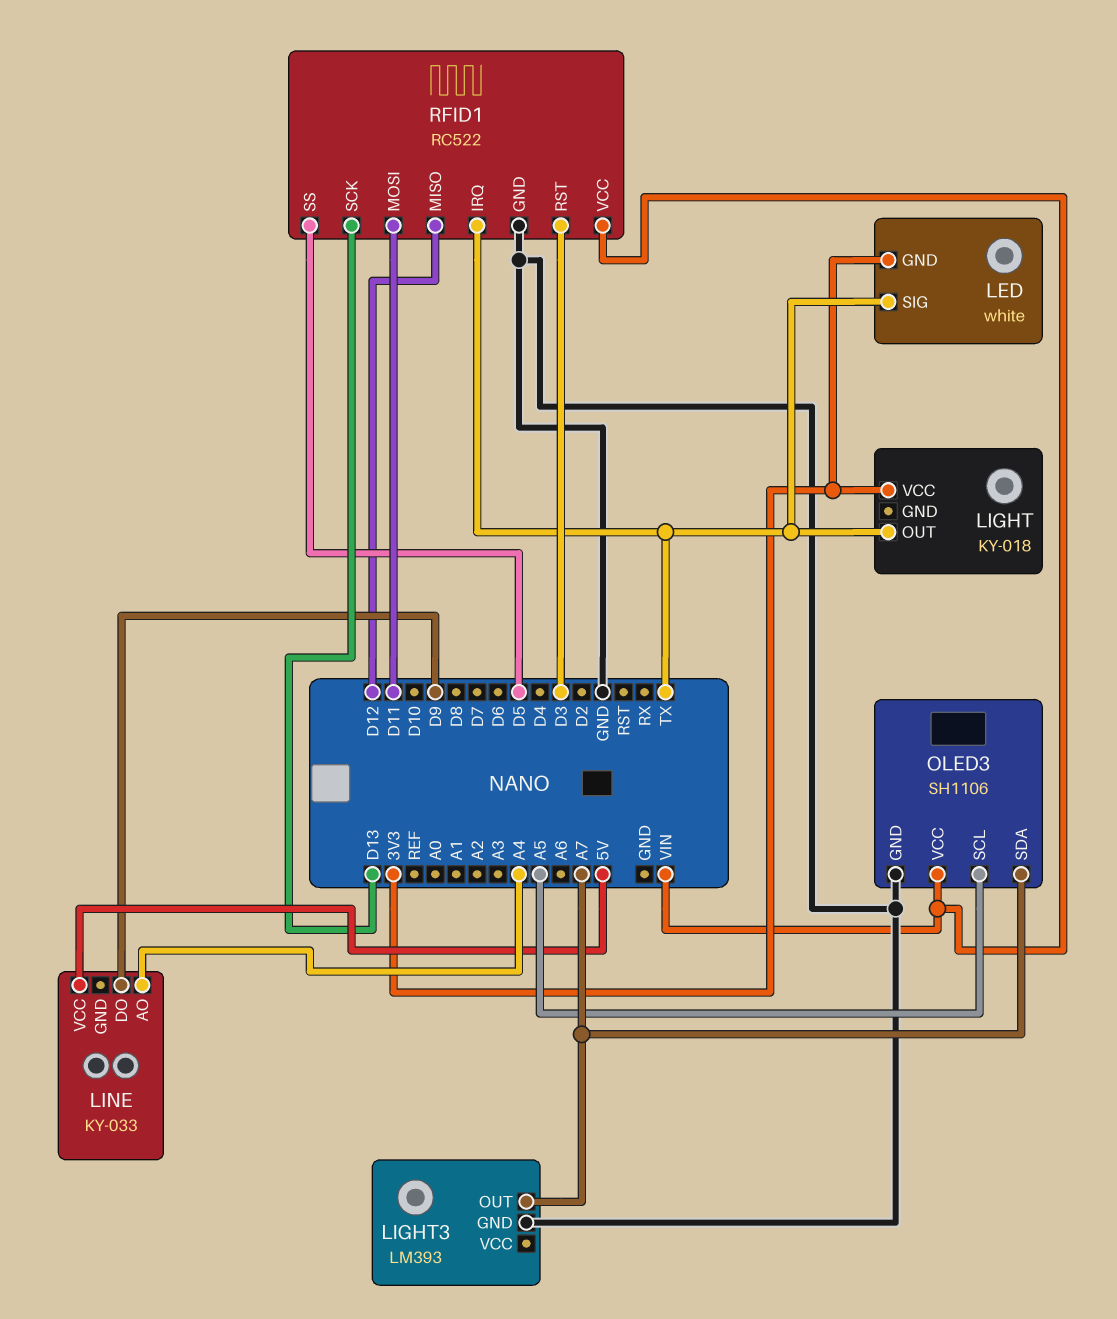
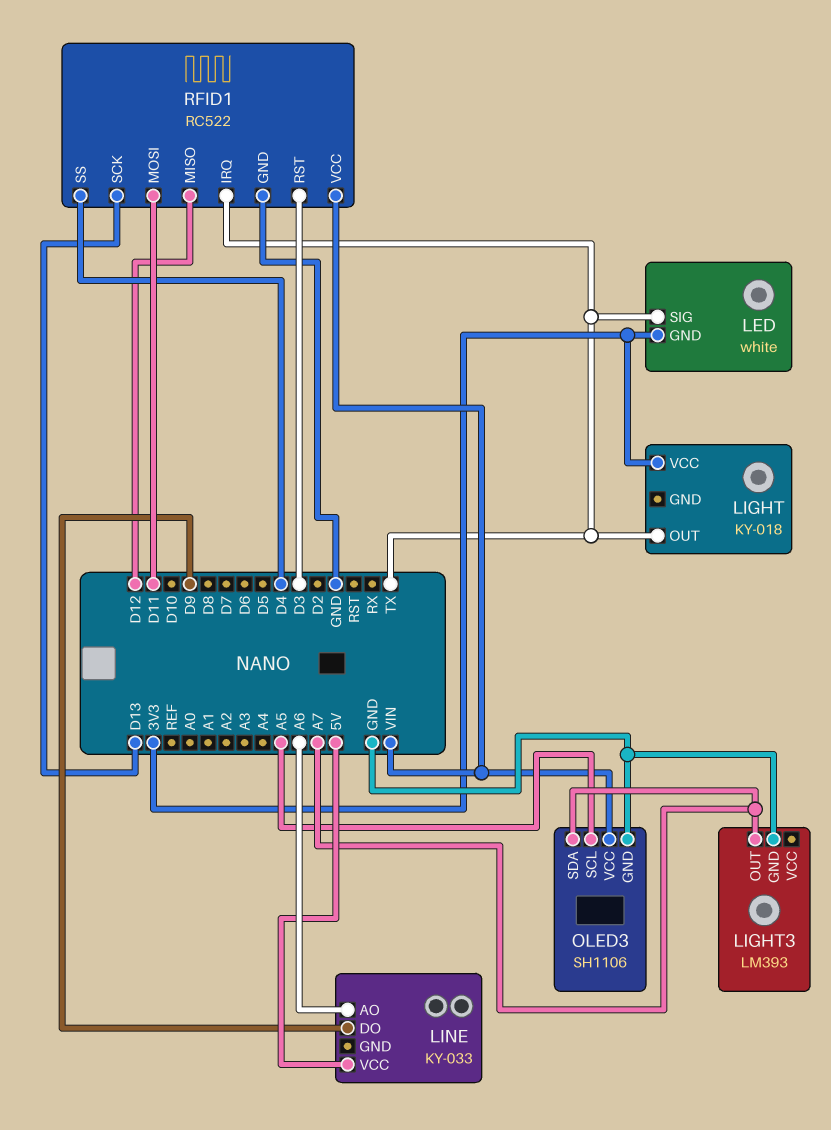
LINE pin AO: A4 -> A6
RFID1 pin SS: D5 -> D4

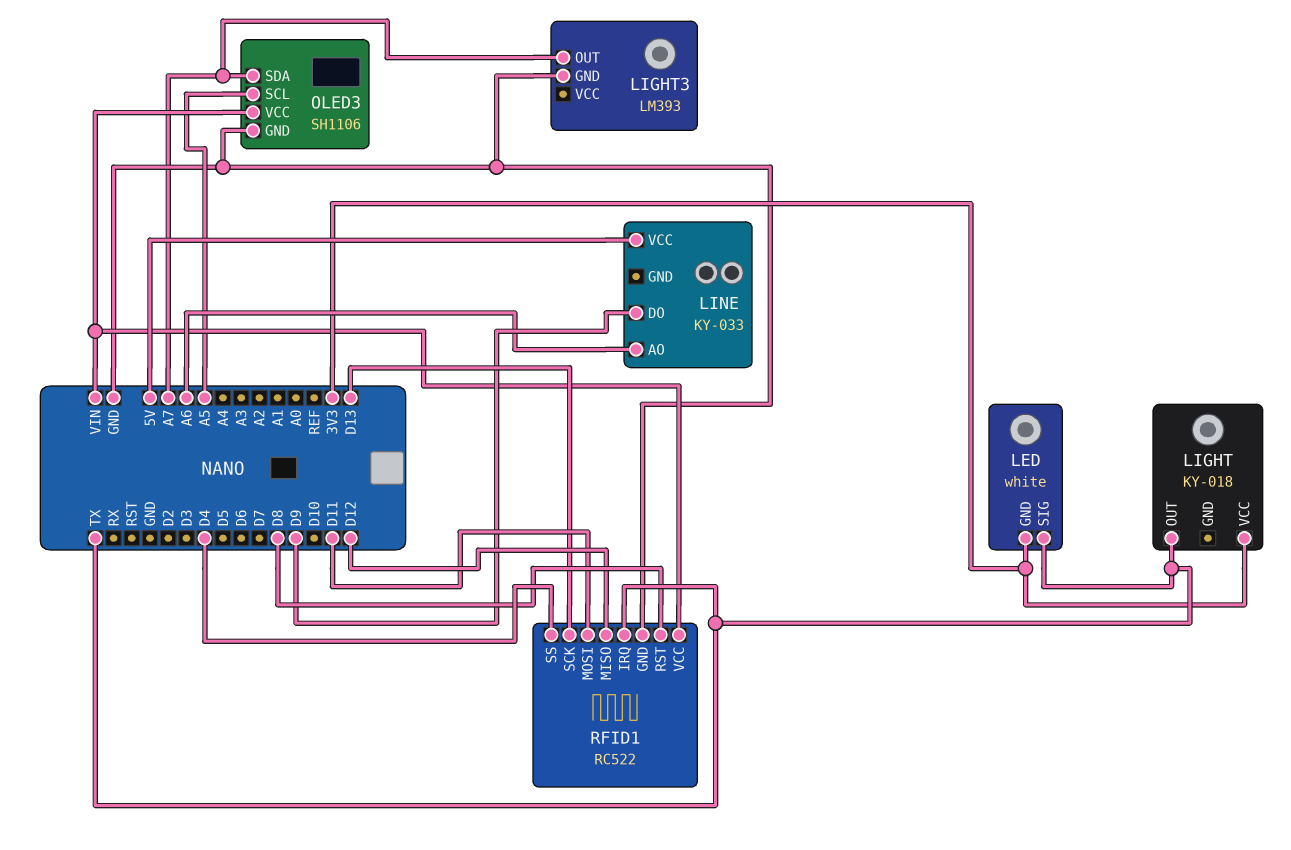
RFID1 pin RST: D3 -> D8

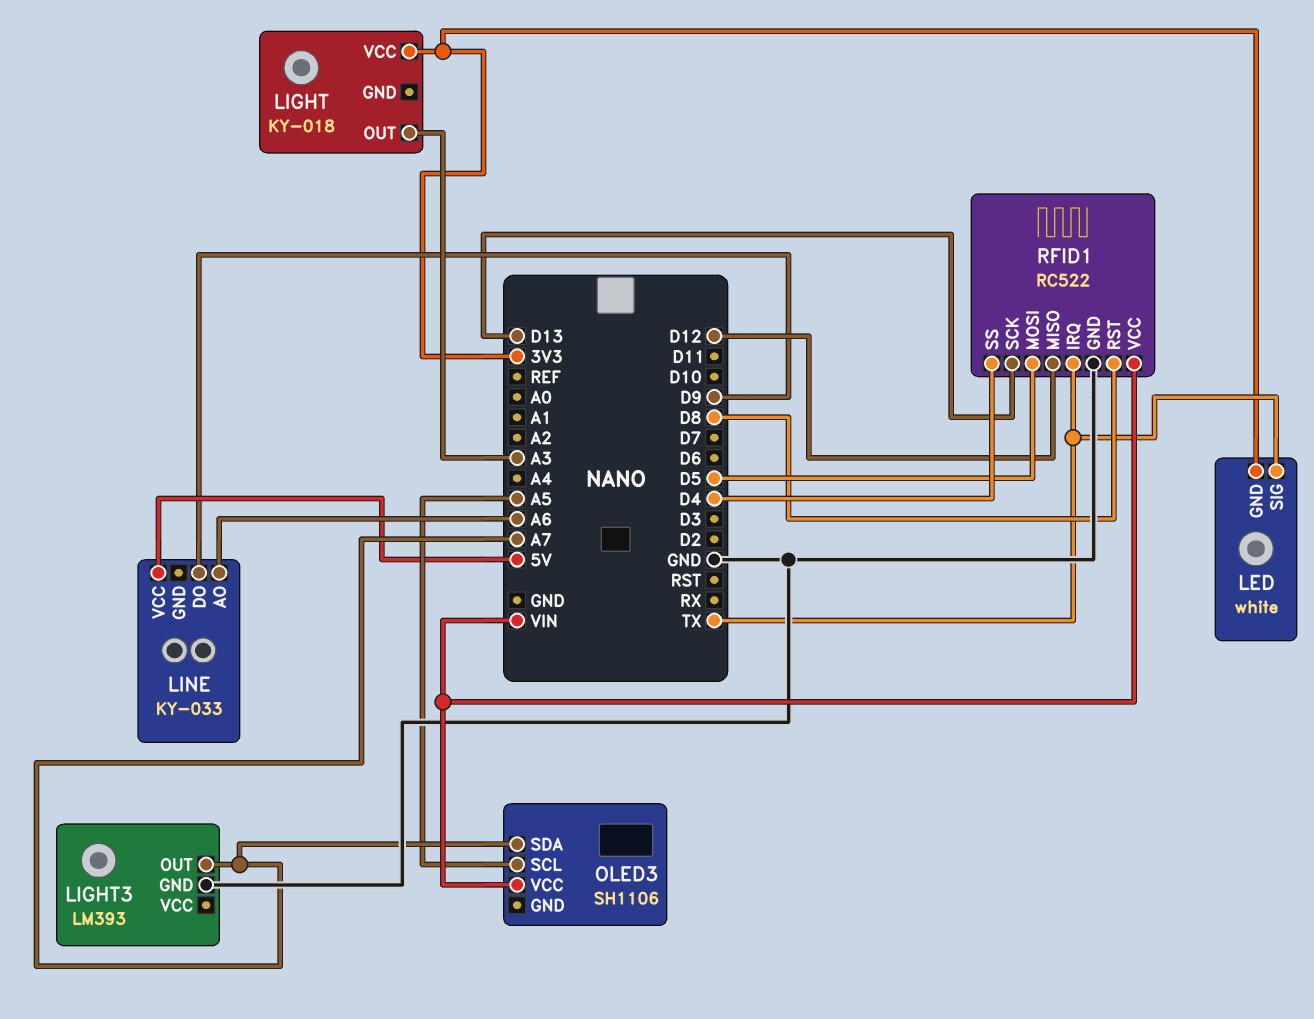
LIGHT pin OUT: TX -> A3
OLED3 pin GND: GND -> none
RFID1 pin MOSI: D11 -> D5

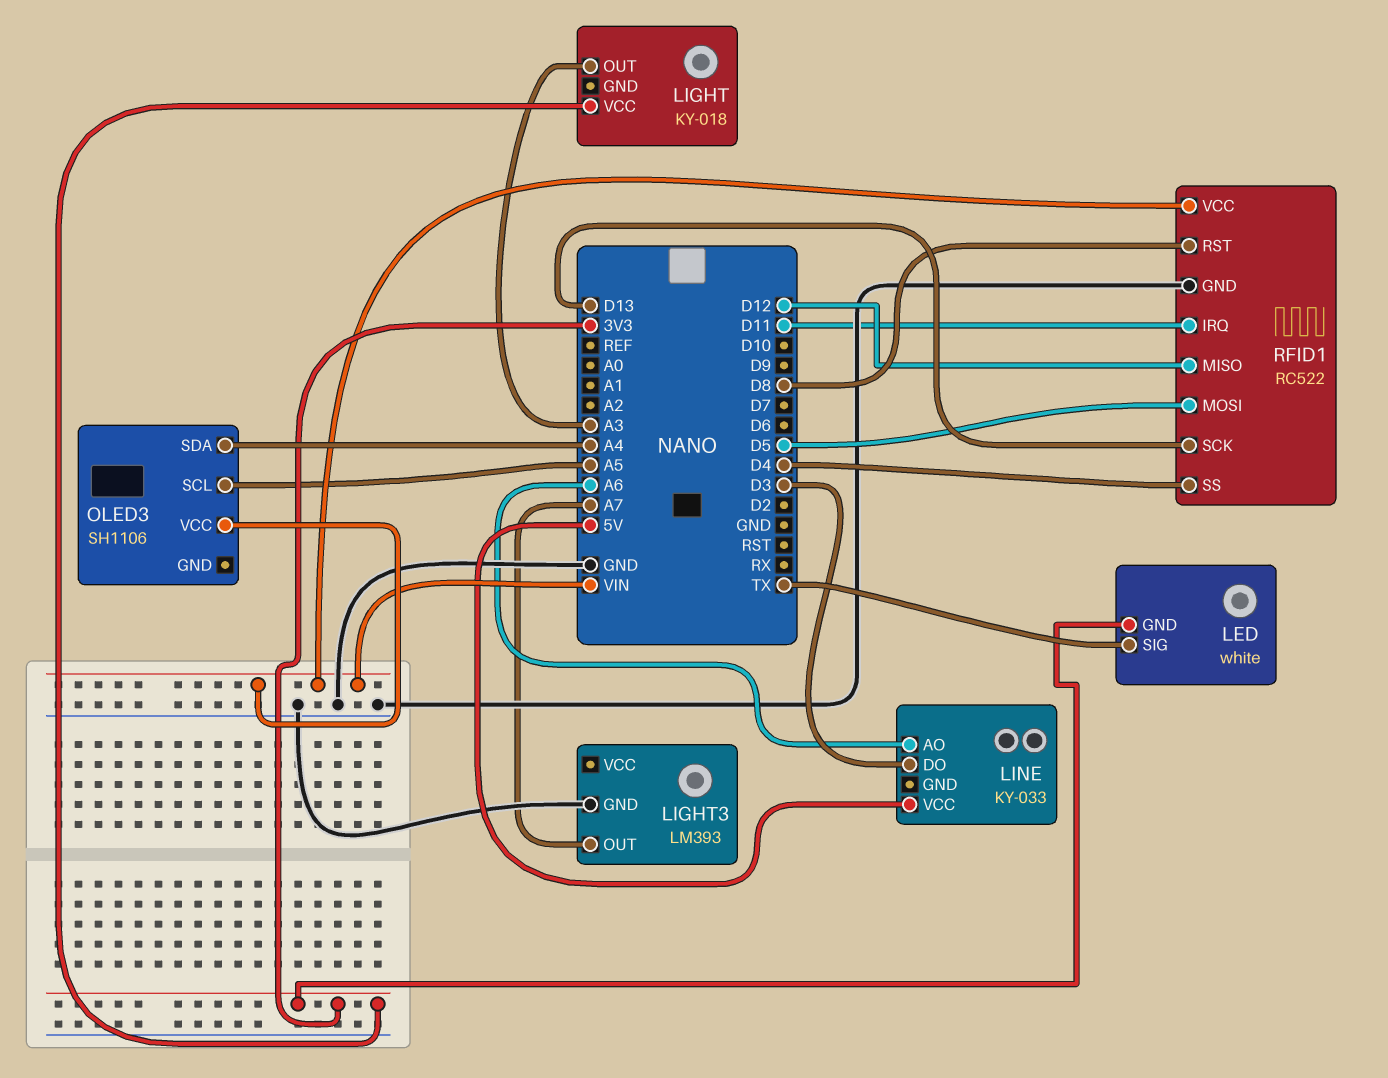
LINE pin DO: D9 -> D3
OLED3 pin SDA: A7 -> A4
RFID1 pin IRQ: TX -> D11

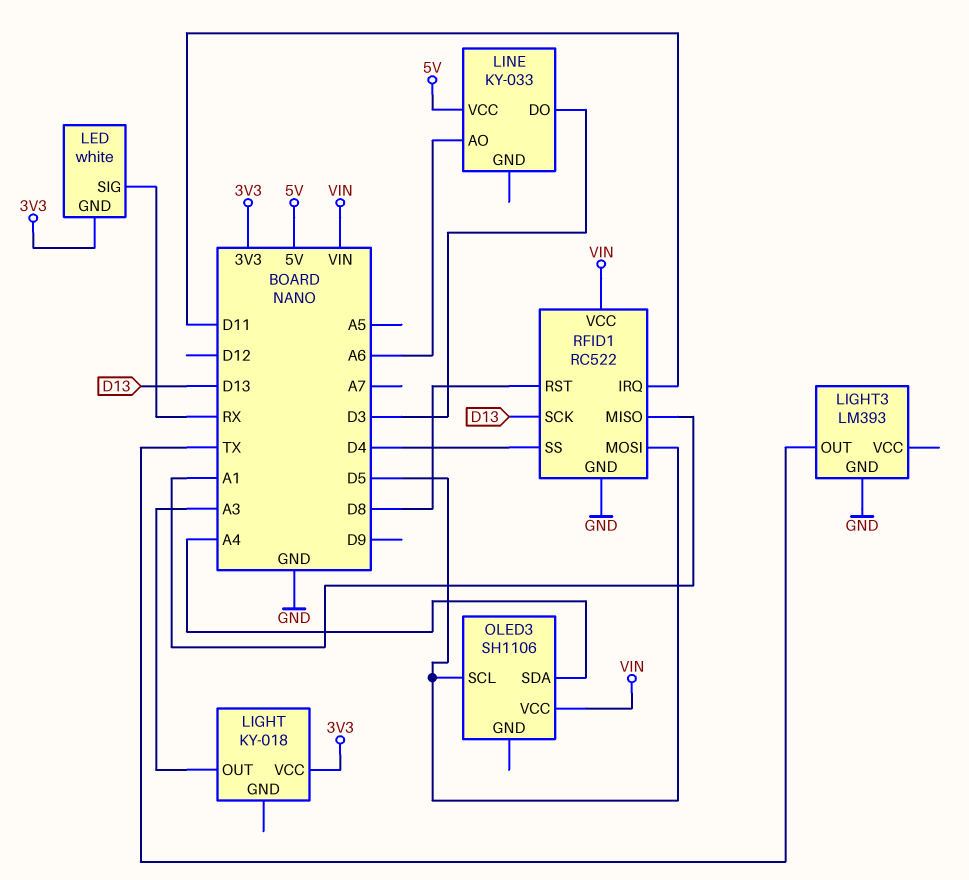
LED pin SIG: TX -> RX
LIGHT3 pin OUT: A7 -> TX
OLED3 pin SCL: A5 -> D5
RFID1 pin MISO: D12 -> A1

